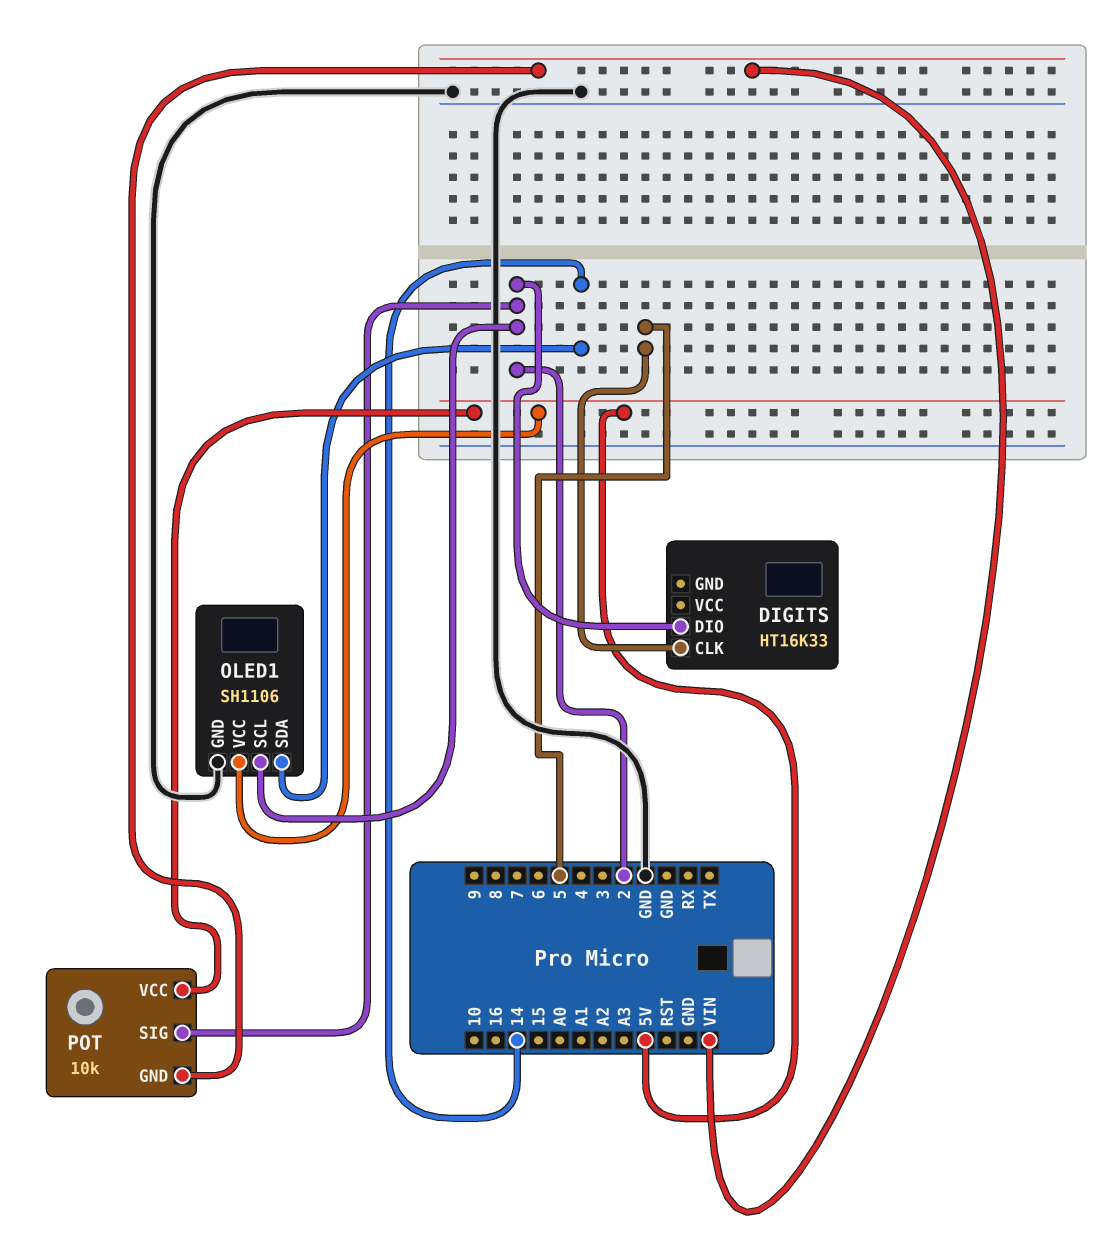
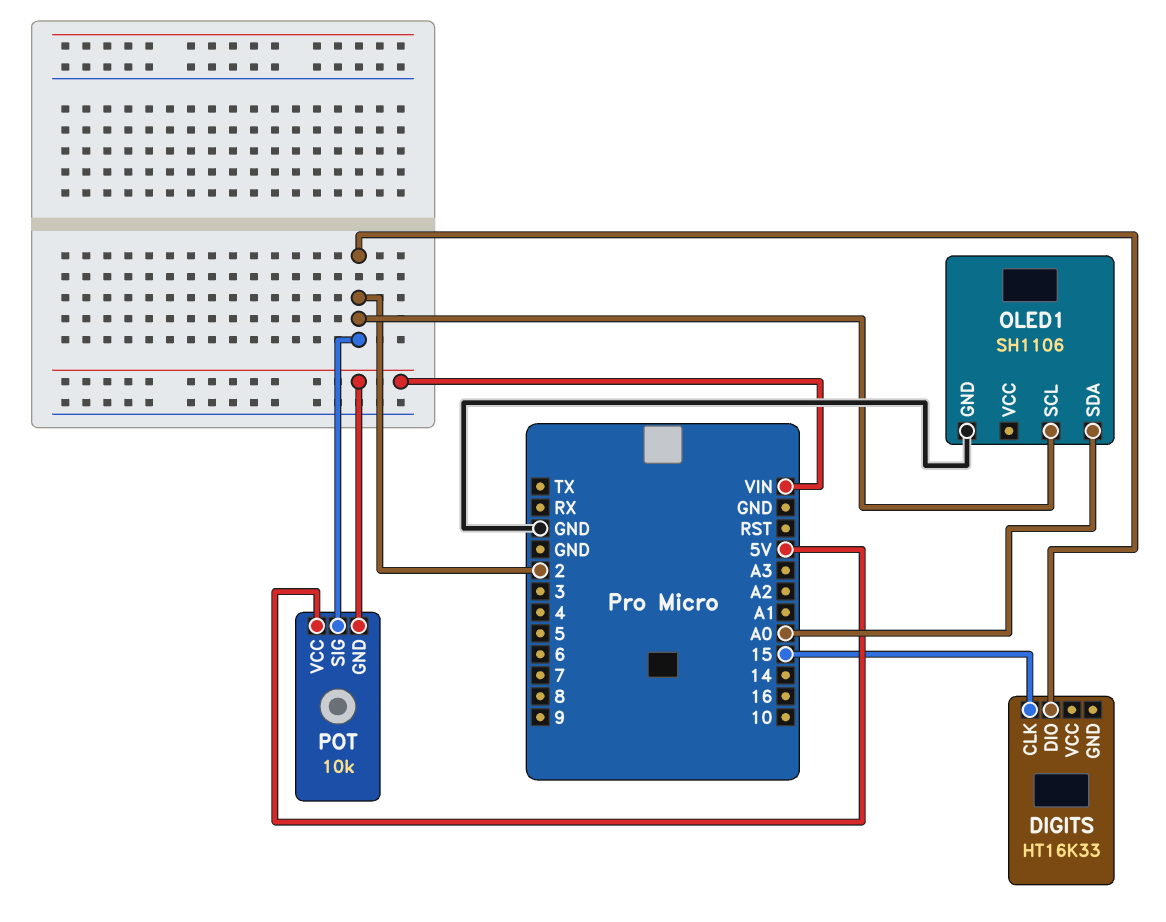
DIGITS pin CLK: 5 -> 15
OLED1 pin SDA: 14 -> A0
OLED1 pin VCC: 5V -> none

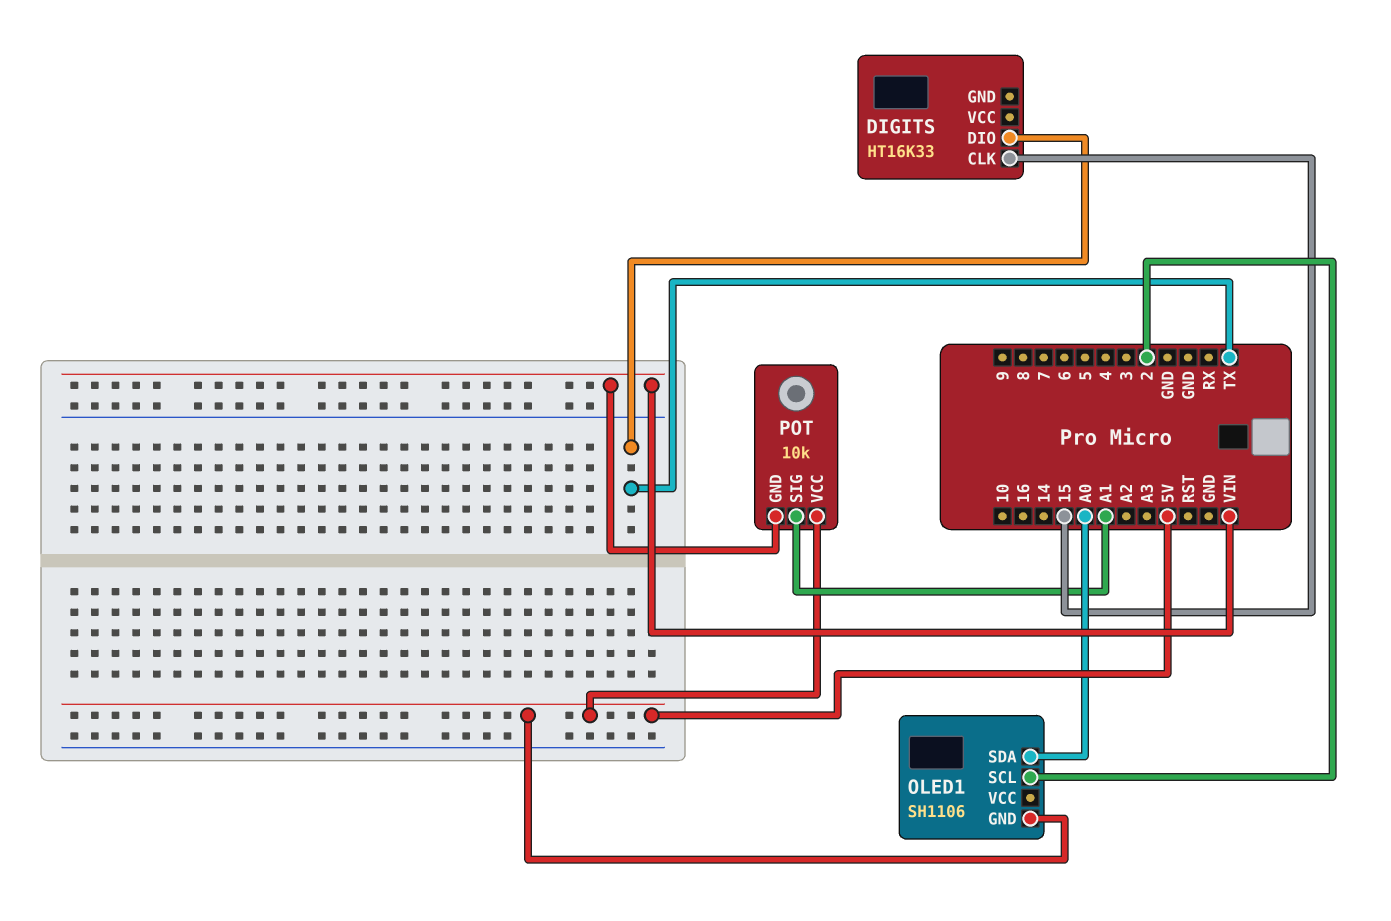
DIGITS pin DIO: 2 -> TX
OLED1 pin GND: GND -> 5V
POT pin SIG: 2 -> A1

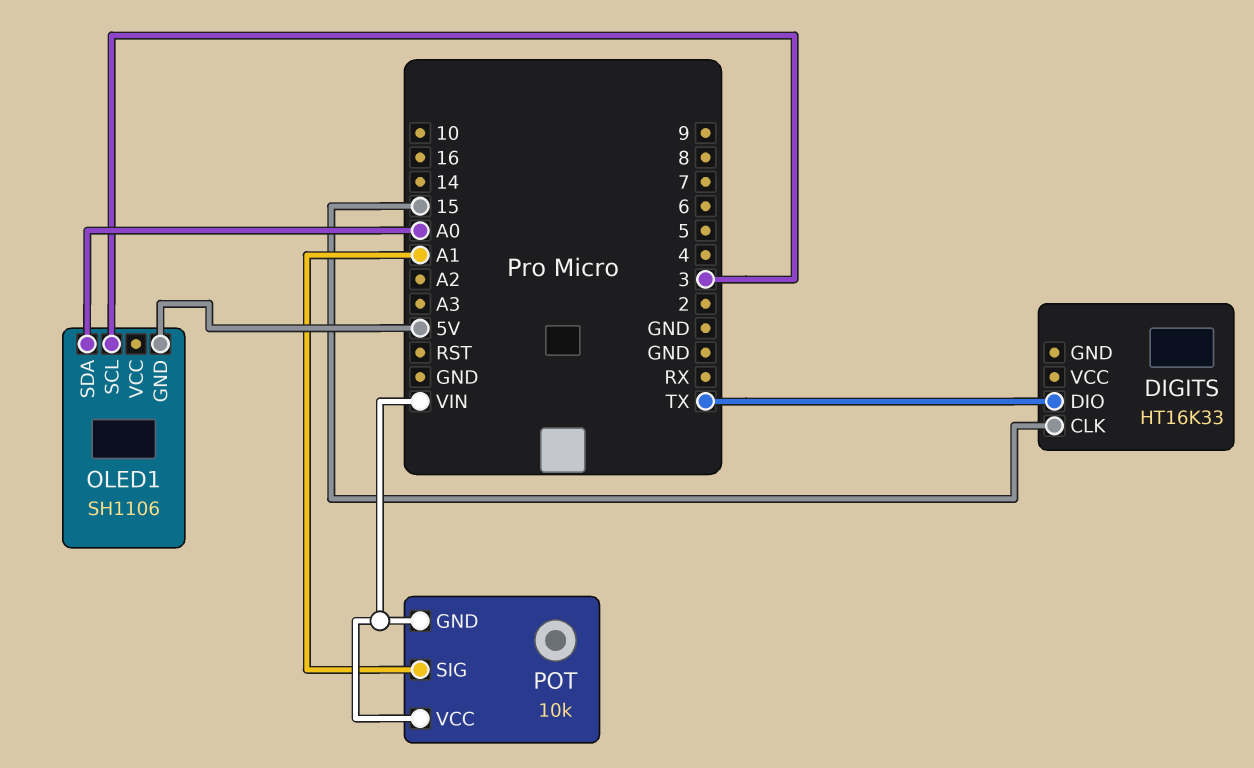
OLED1 pin SCL: 2 -> 3
POT pin VCC: 5V -> VIN

